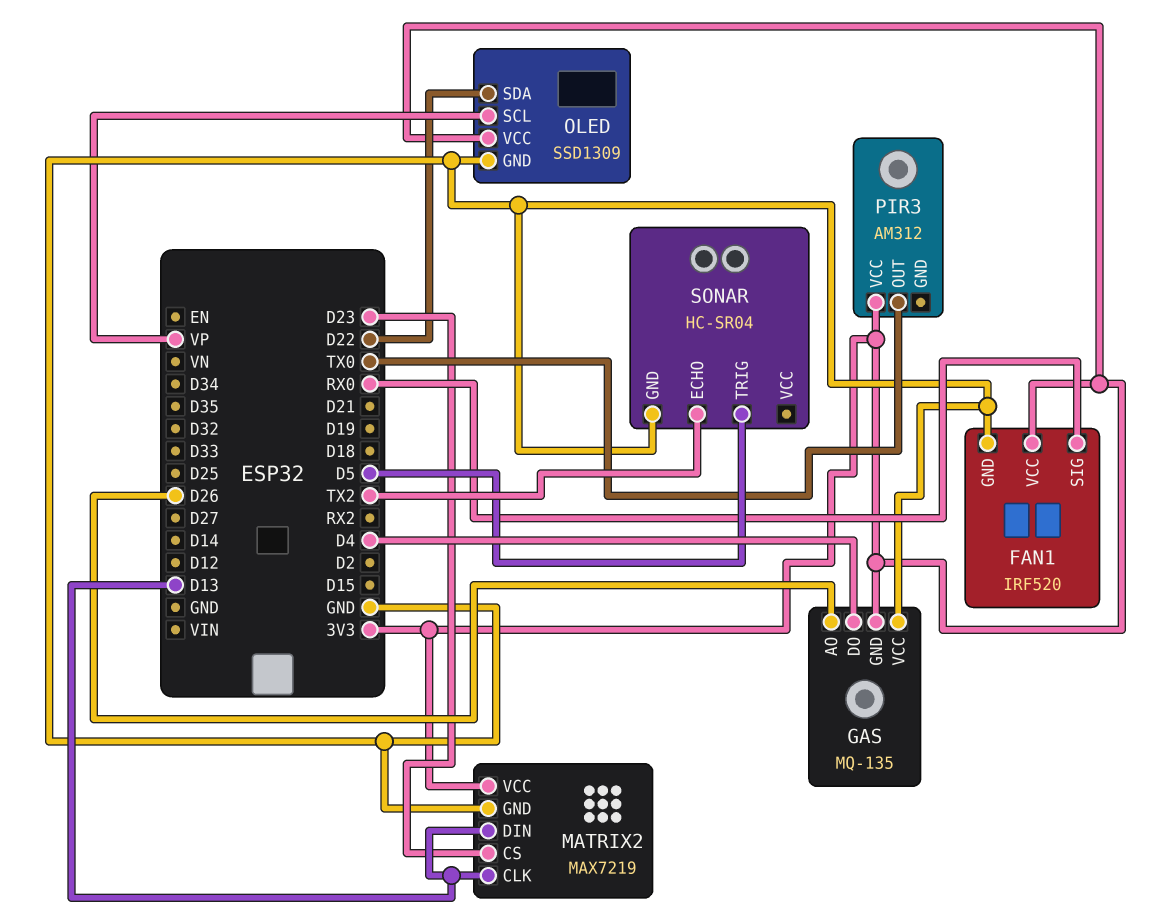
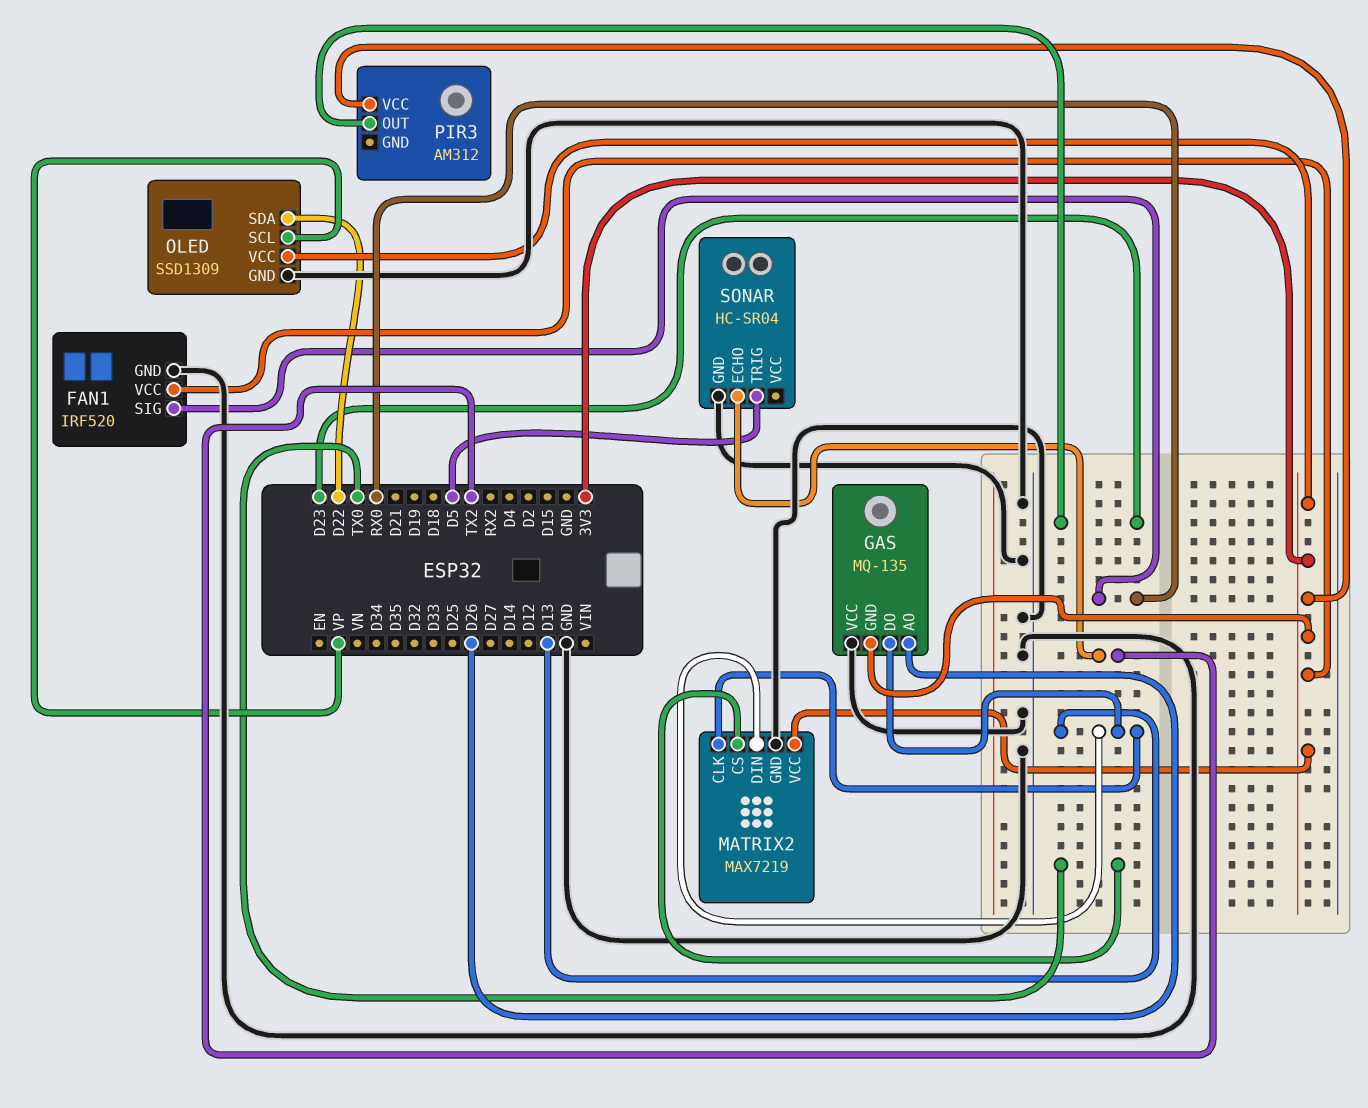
GAS pin DO: D4 -> D13
MATRIX2 pin CS: D23 -> TX0
PIR3 pin OUT: TX0 -> D23

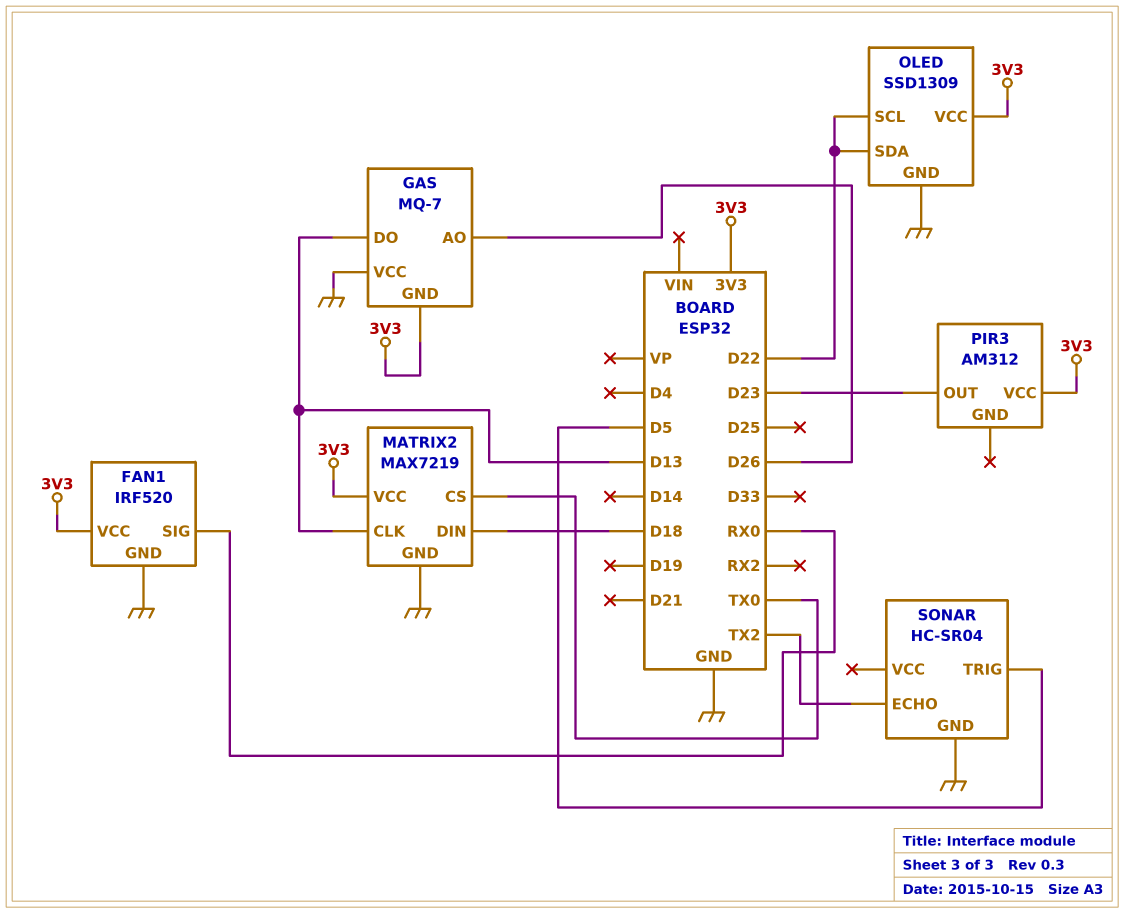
GAS: MQ-135 -> MQ-7
MATRIX2 pin DIN: D13 -> D18
OLED pin SCL: VP -> D22

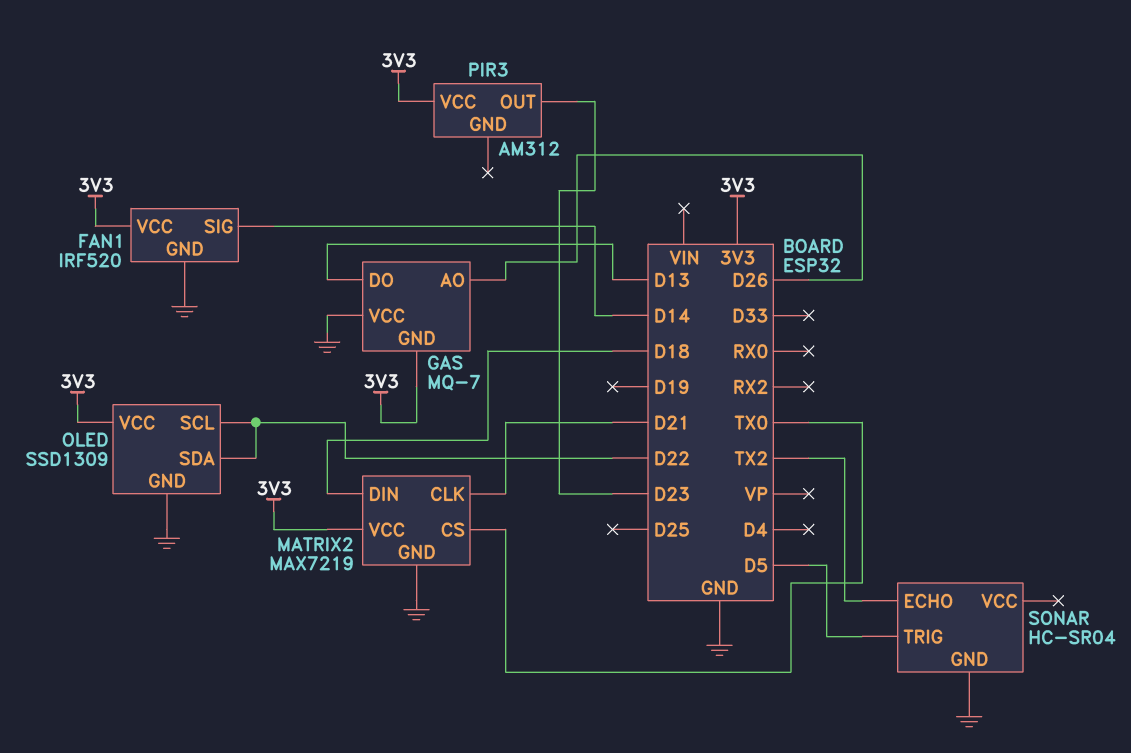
FAN1 pin SIG: RX0 -> D14
MATRIX2 pin CLK: D13 -> D21

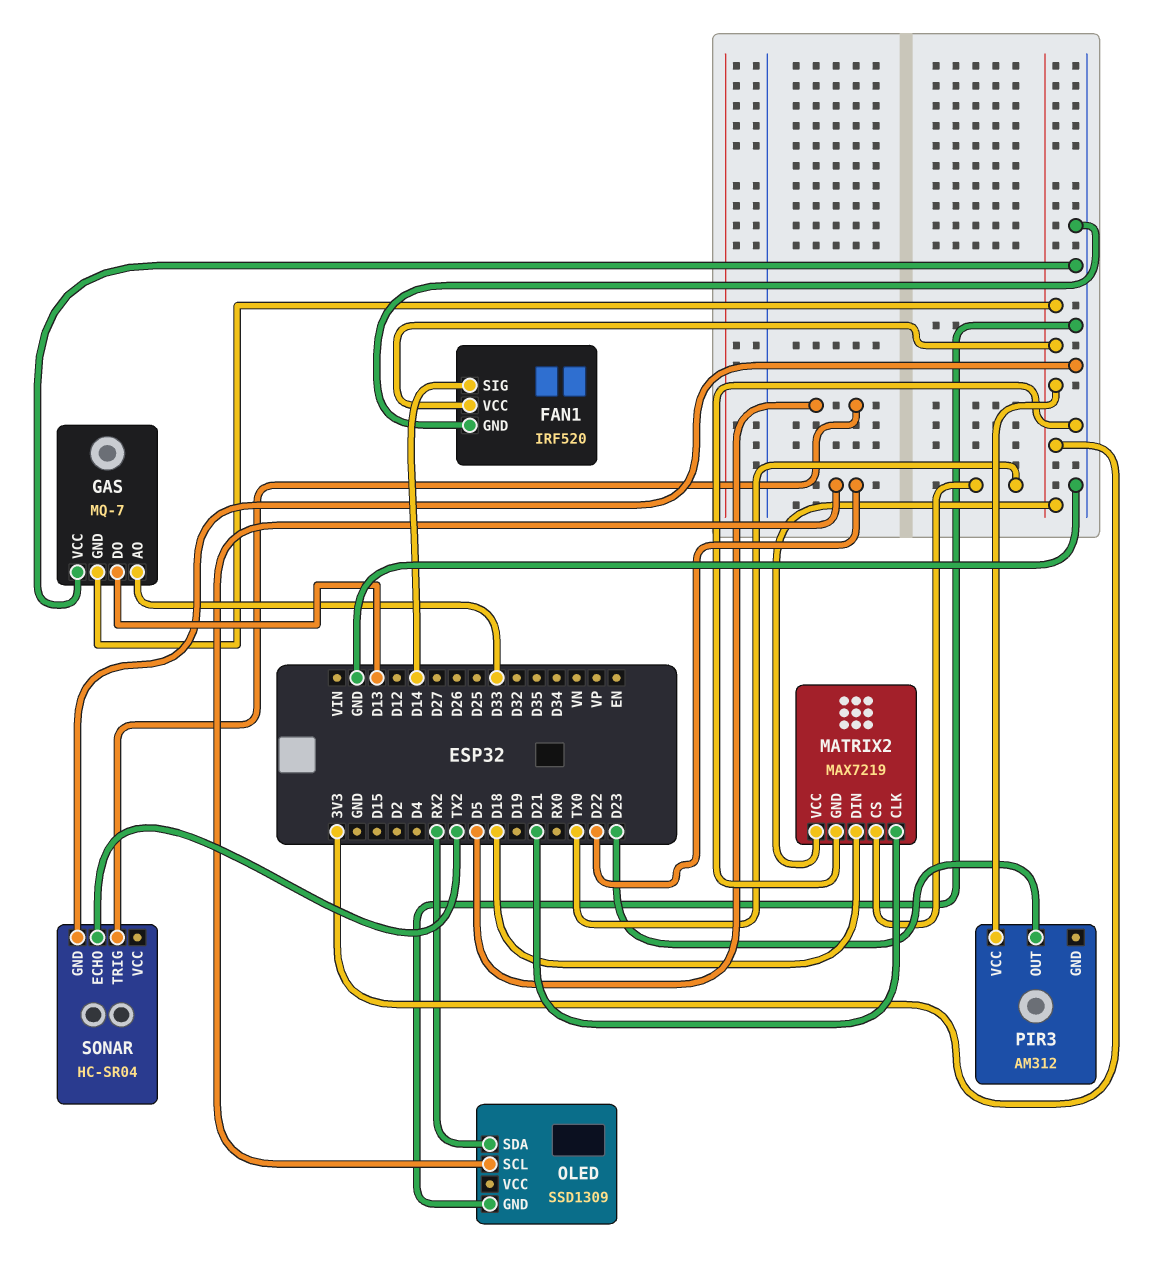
GAS pin AO: D26 -> D33
OLED pin SDA: D22 -> RX2
OLED pin VCC: 3V3 -> none

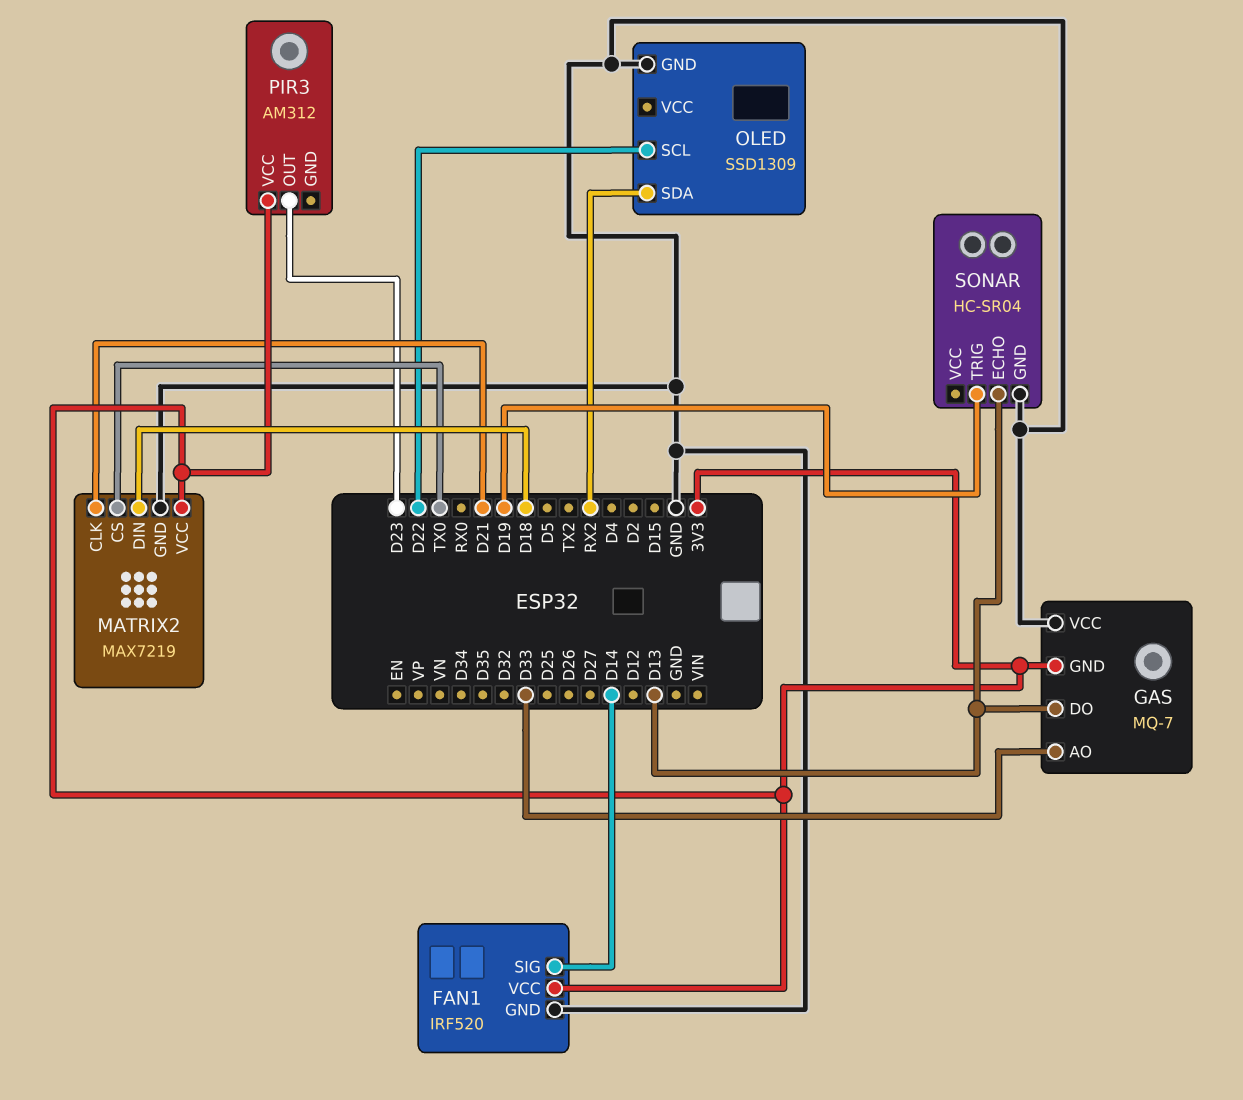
SONAR pin ECHO: TX2 -> D13
SONAR pin TRIG: D5 -> D19

